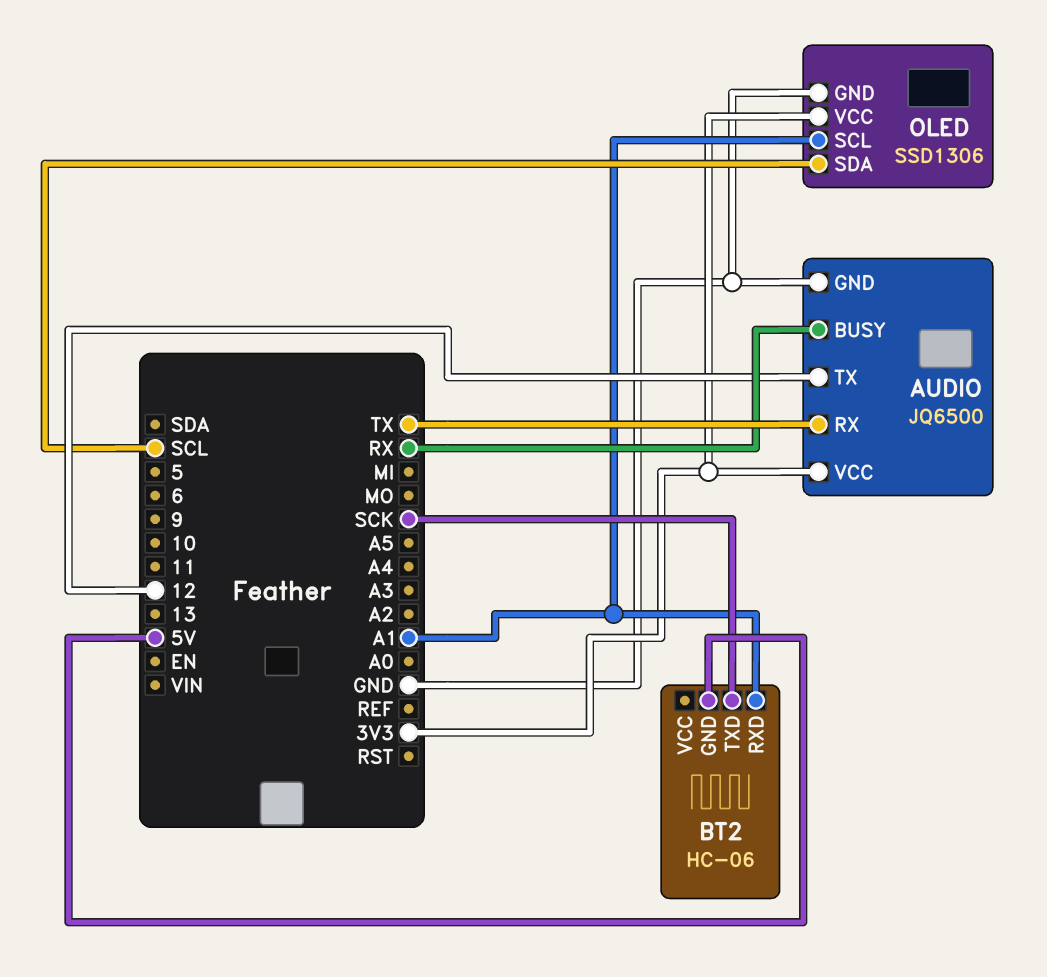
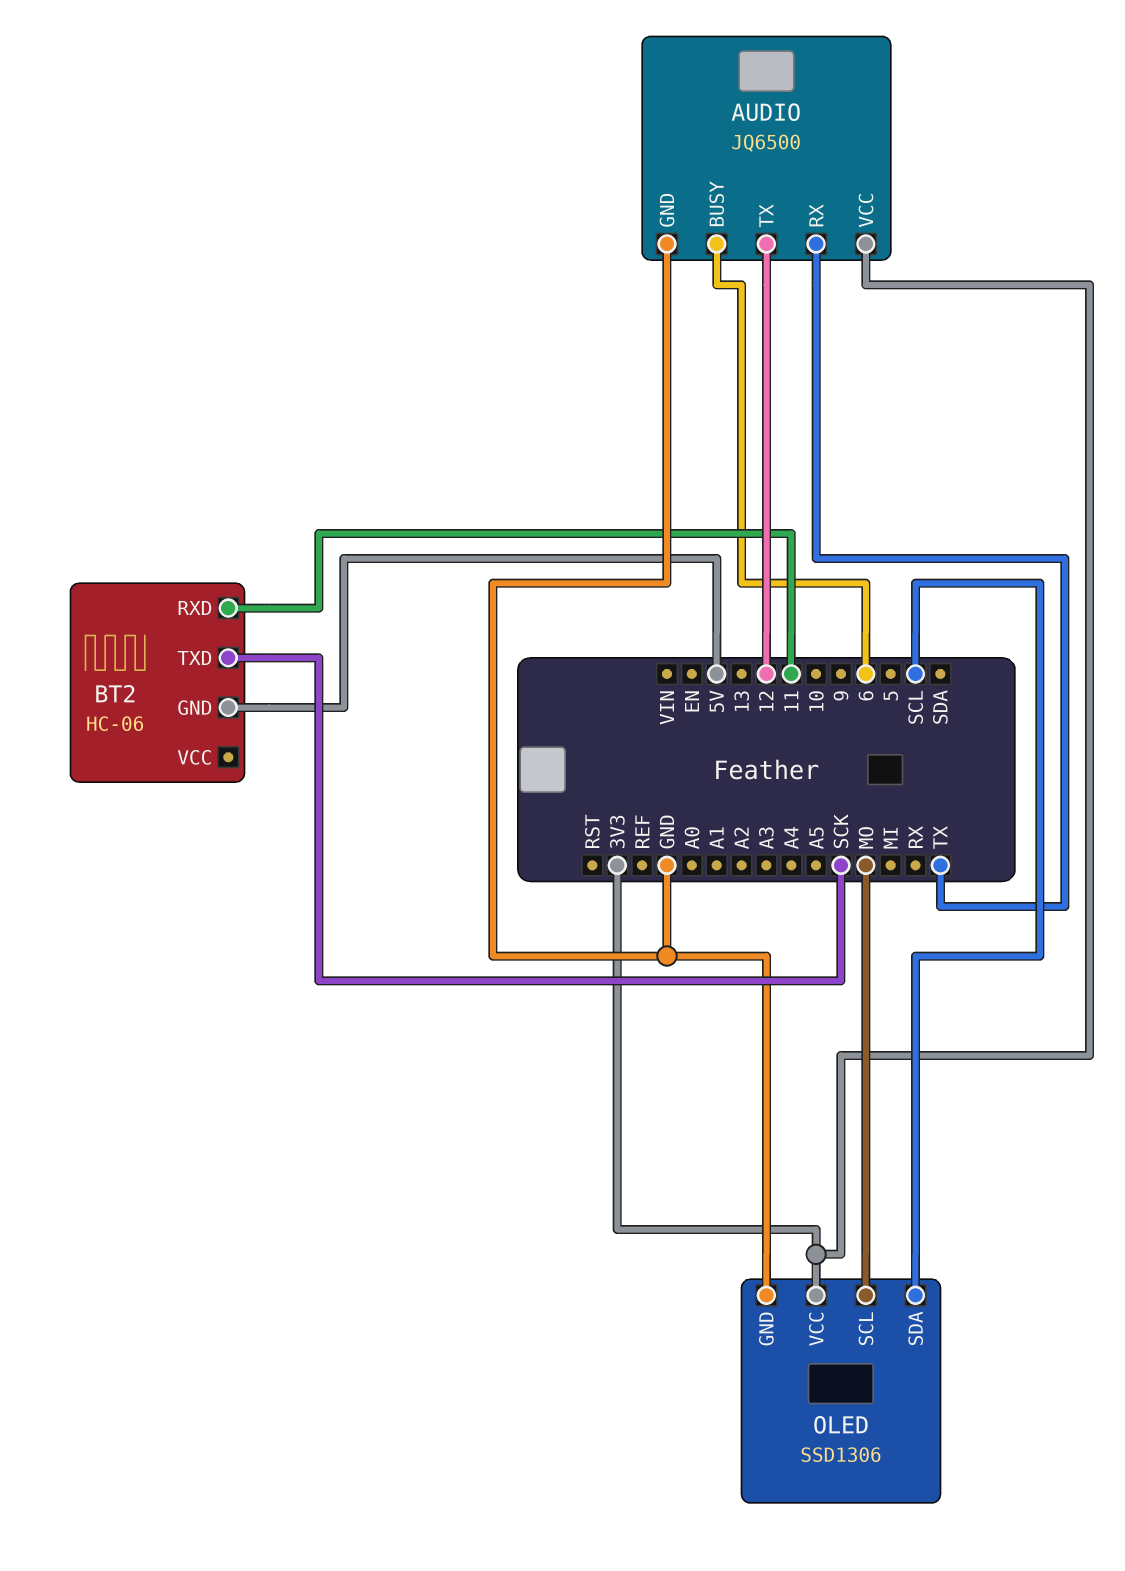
AUDIO pin BUSY: RX -> 6
BT2 pin RXD: A1 -> 11
OLED pin SCL: A1 -> MO

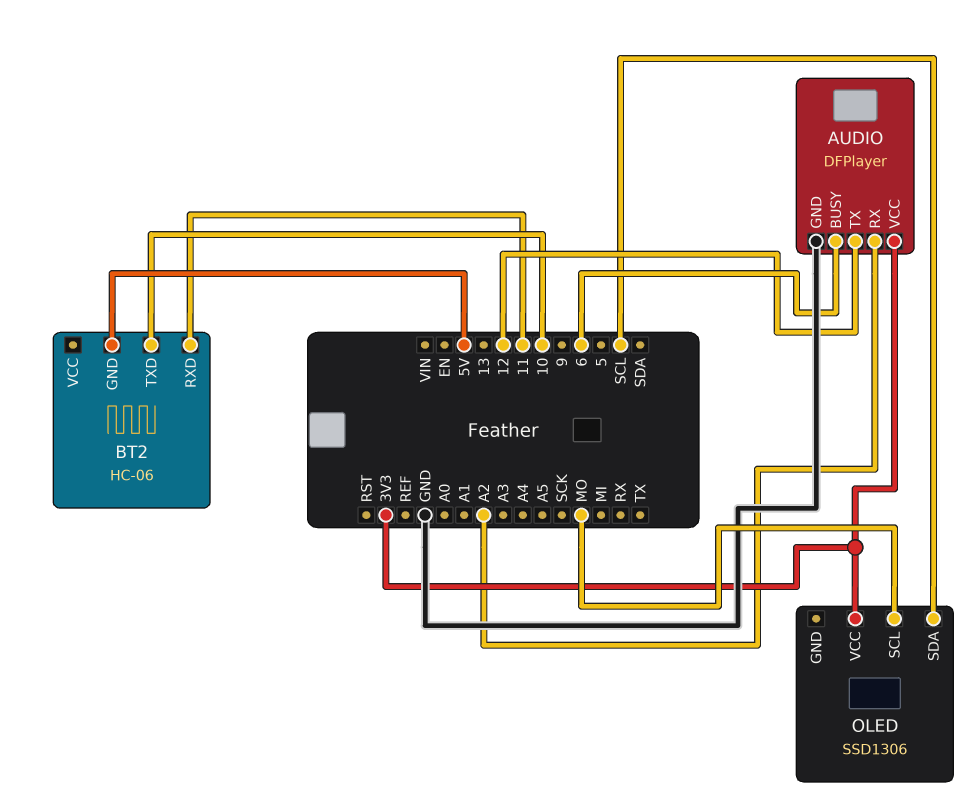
AUDIO: JQ6500 -> DFPlayer
AUDIO pin RX: TX -> A2
BT2 pin TXD: SCK -> 10
OLED pin GND: GND -> none

